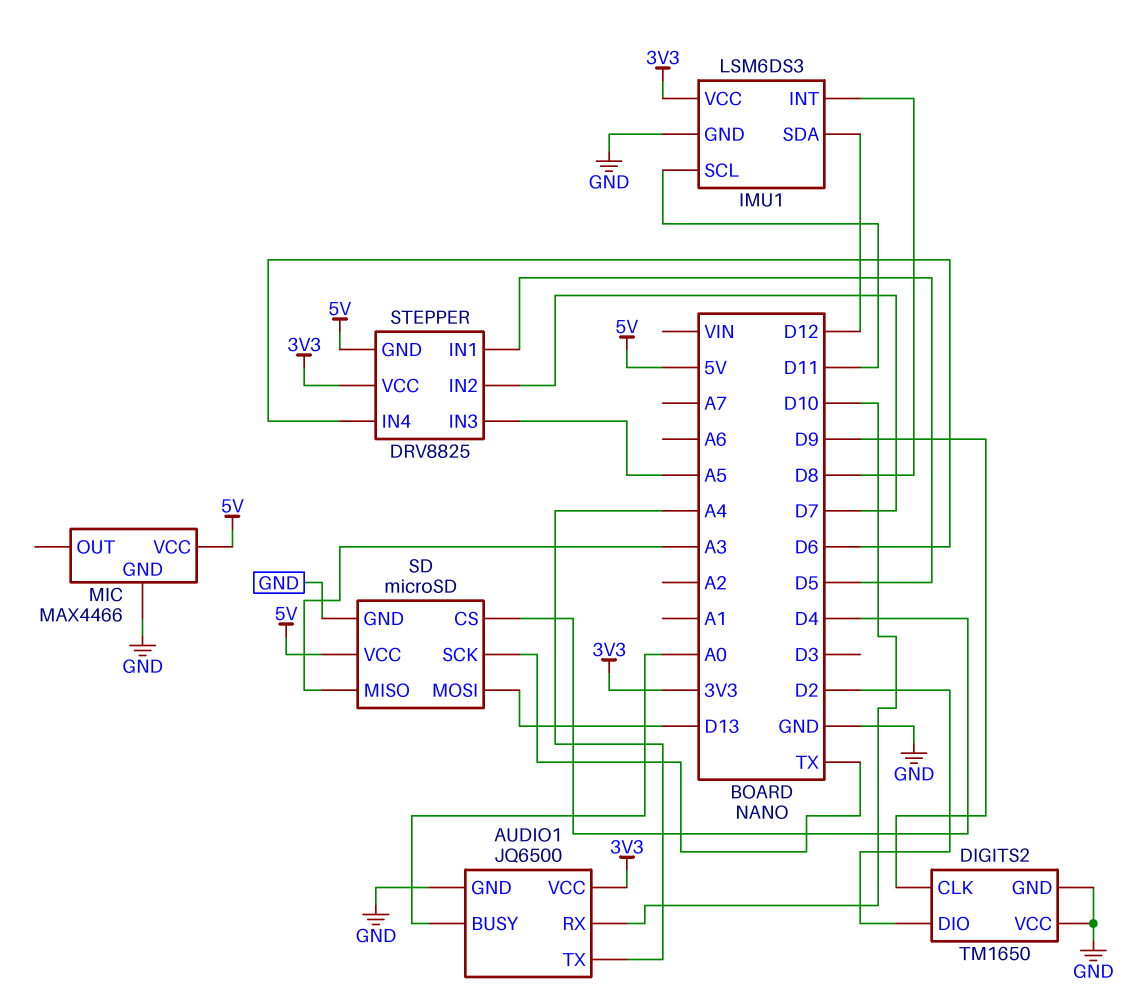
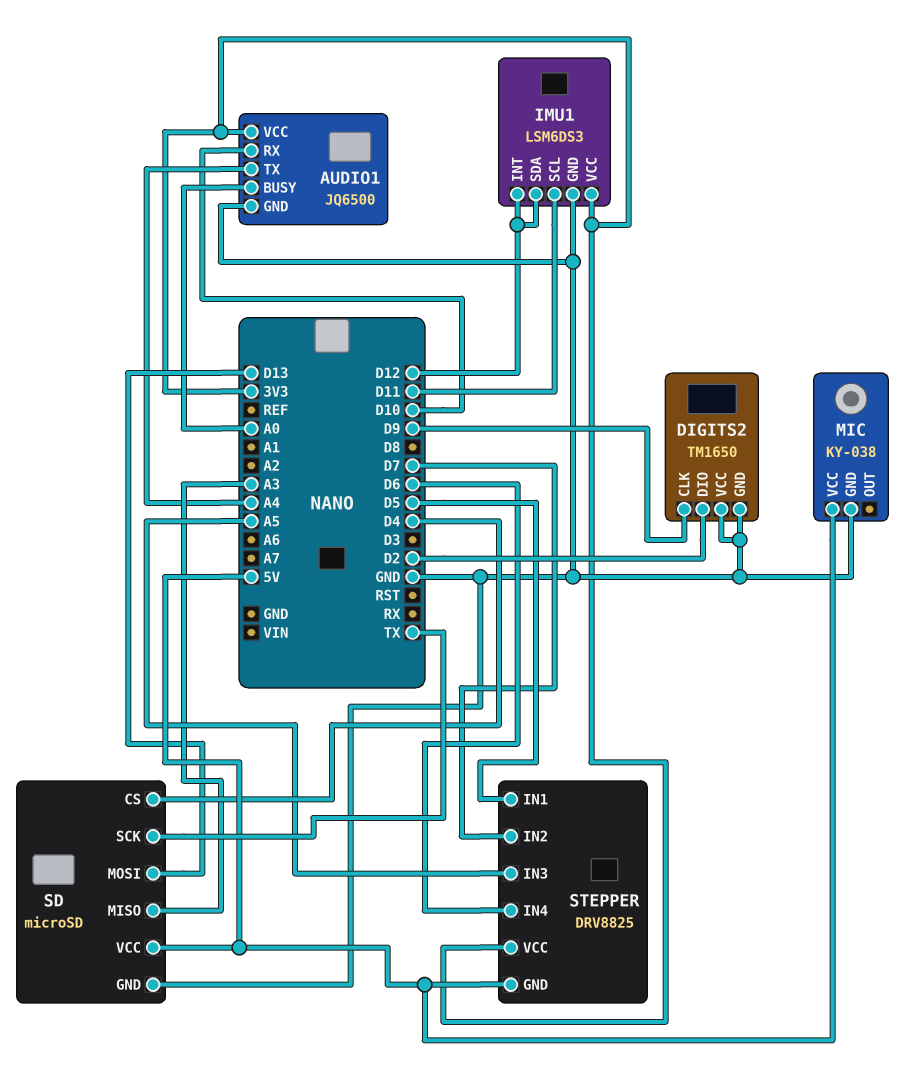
IMU1 pin INT: D8 -> D12
MIC: MAX4466 -> KY-038

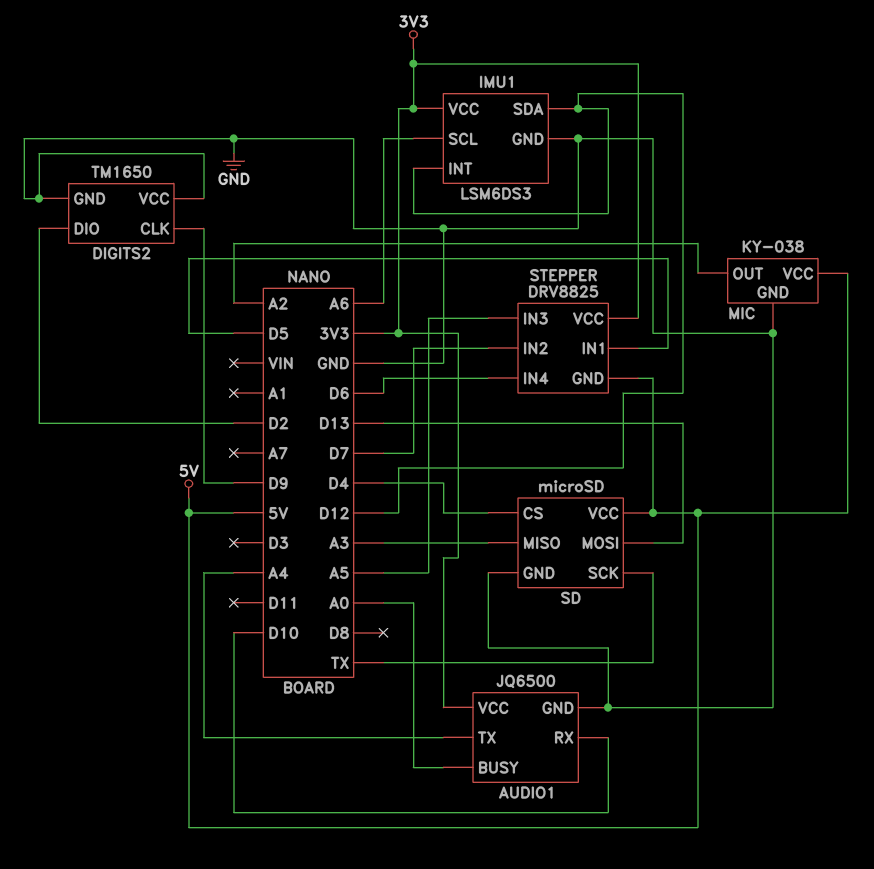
IMU1 pin SCL: D11 -> A6
MIC pin OUT: none -> A2

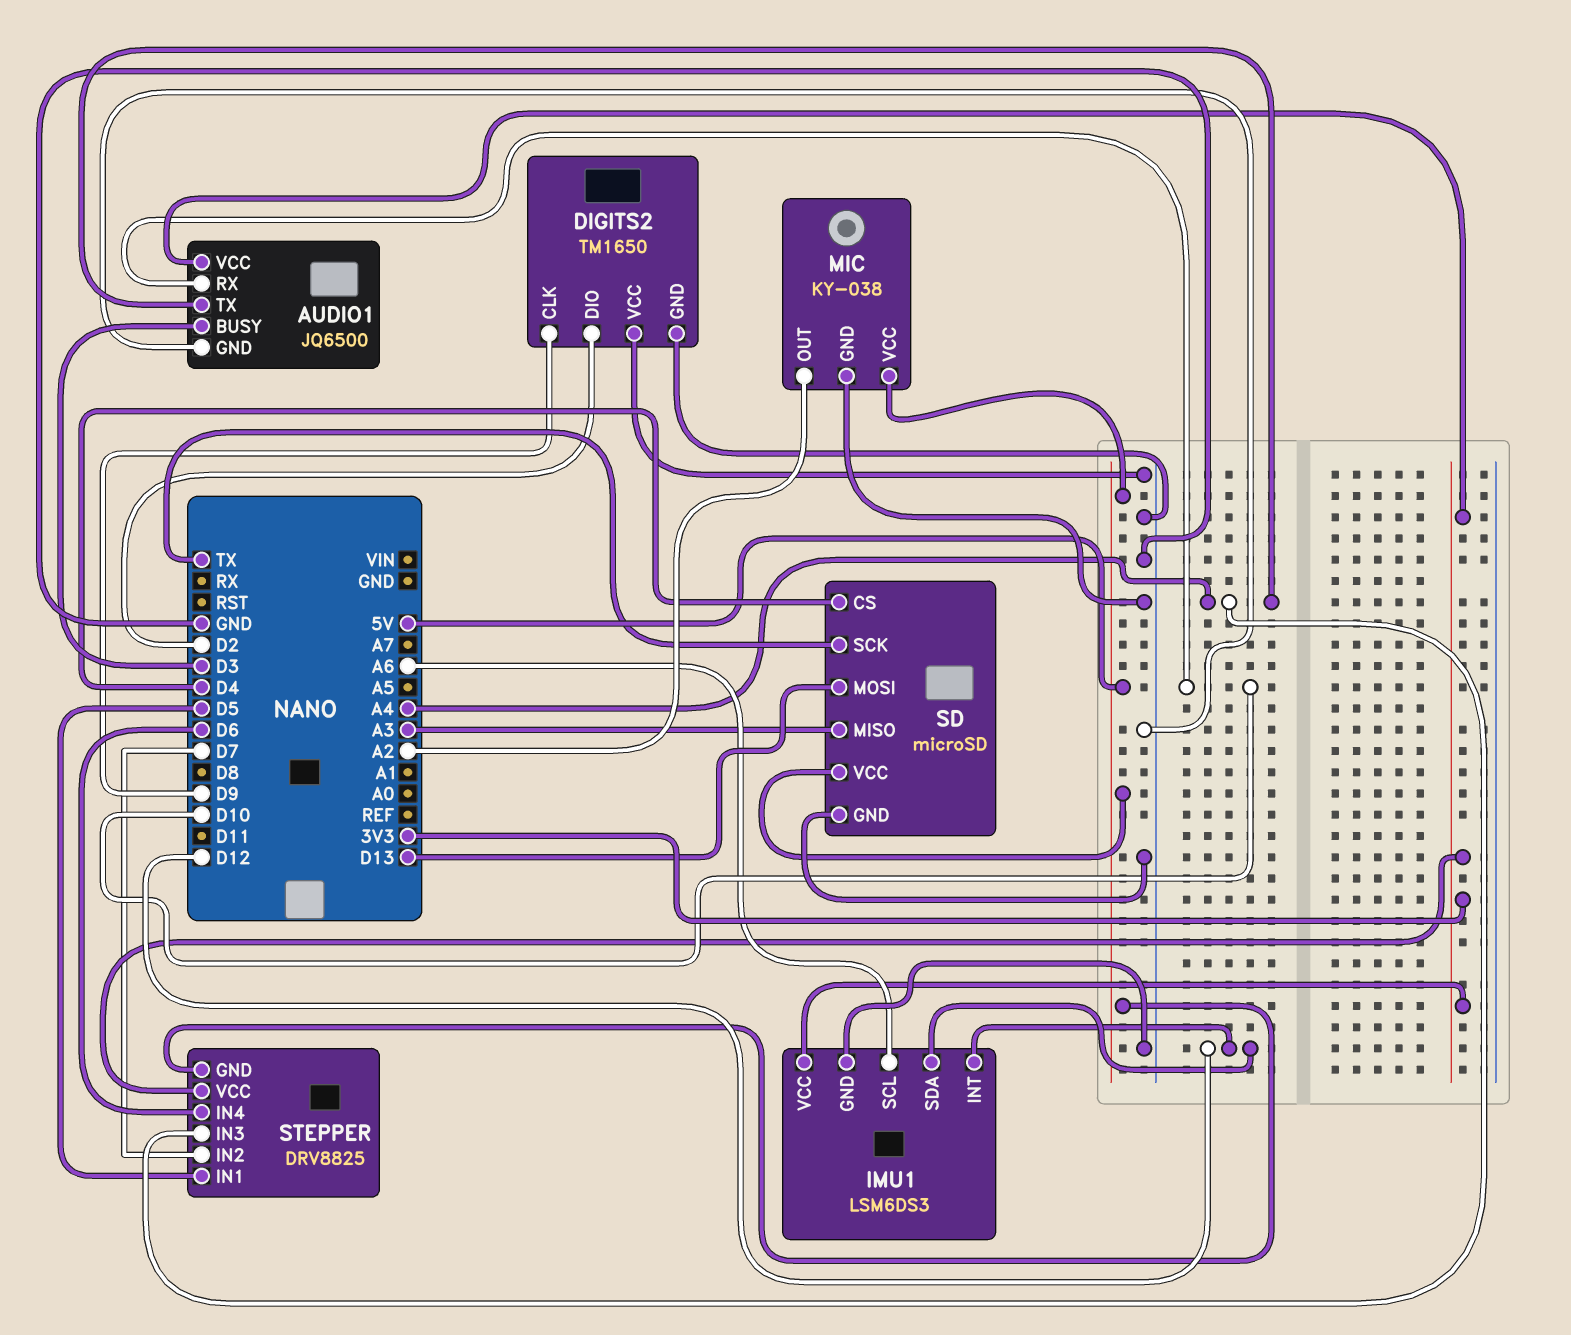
AUDIO1 pin BUSY: A0 -> D3
STEPPER pin IN3: A5 -> A4

